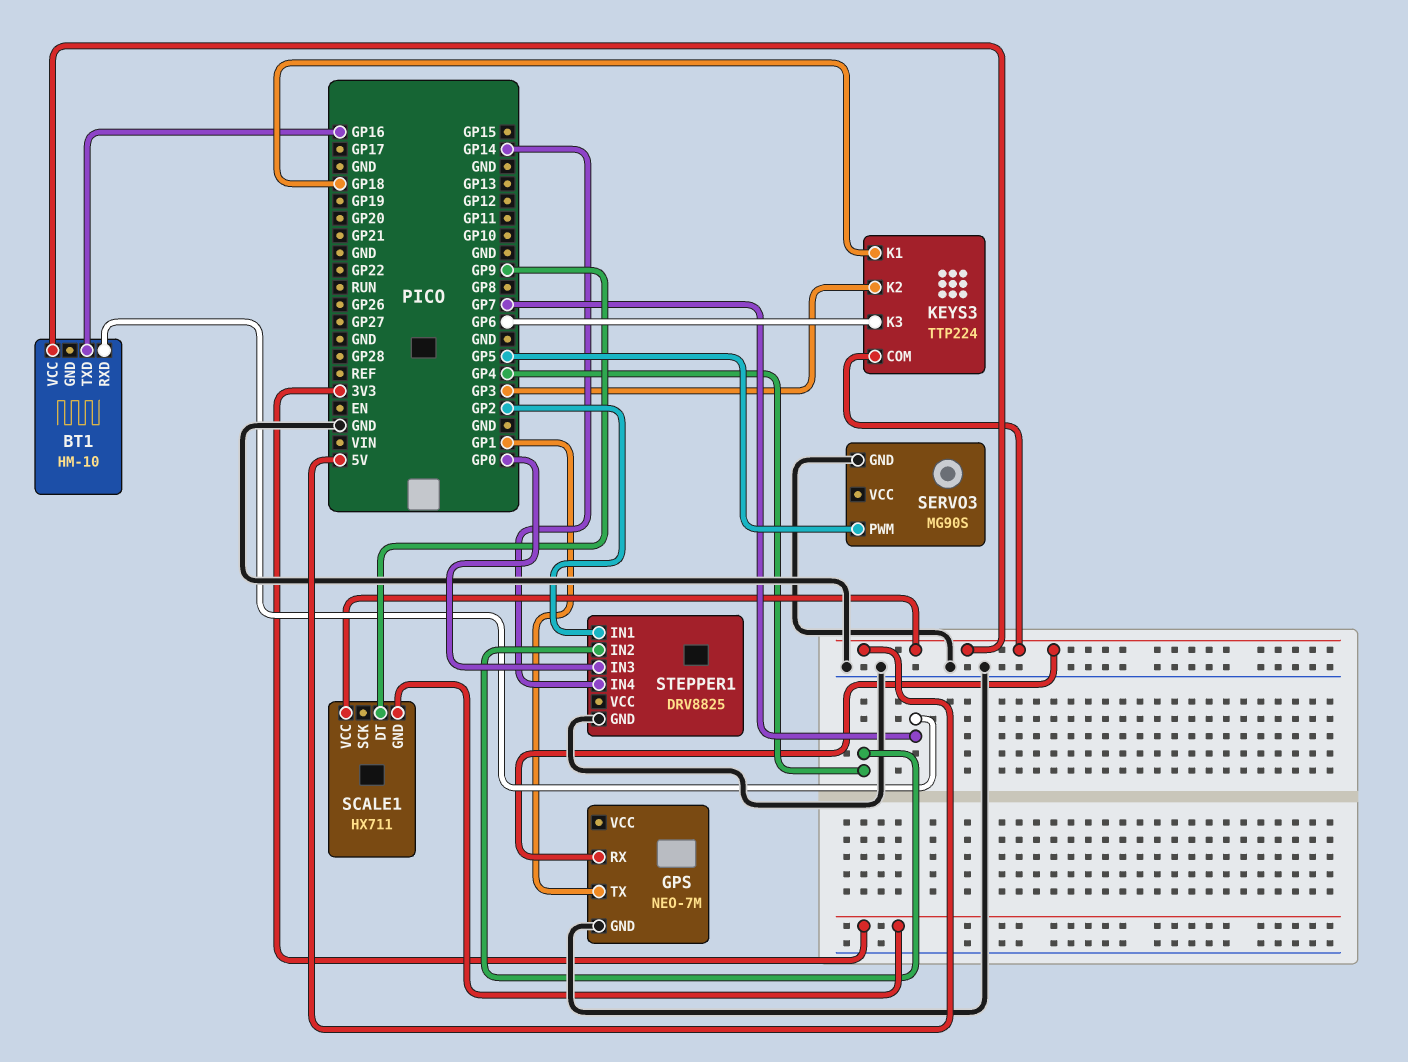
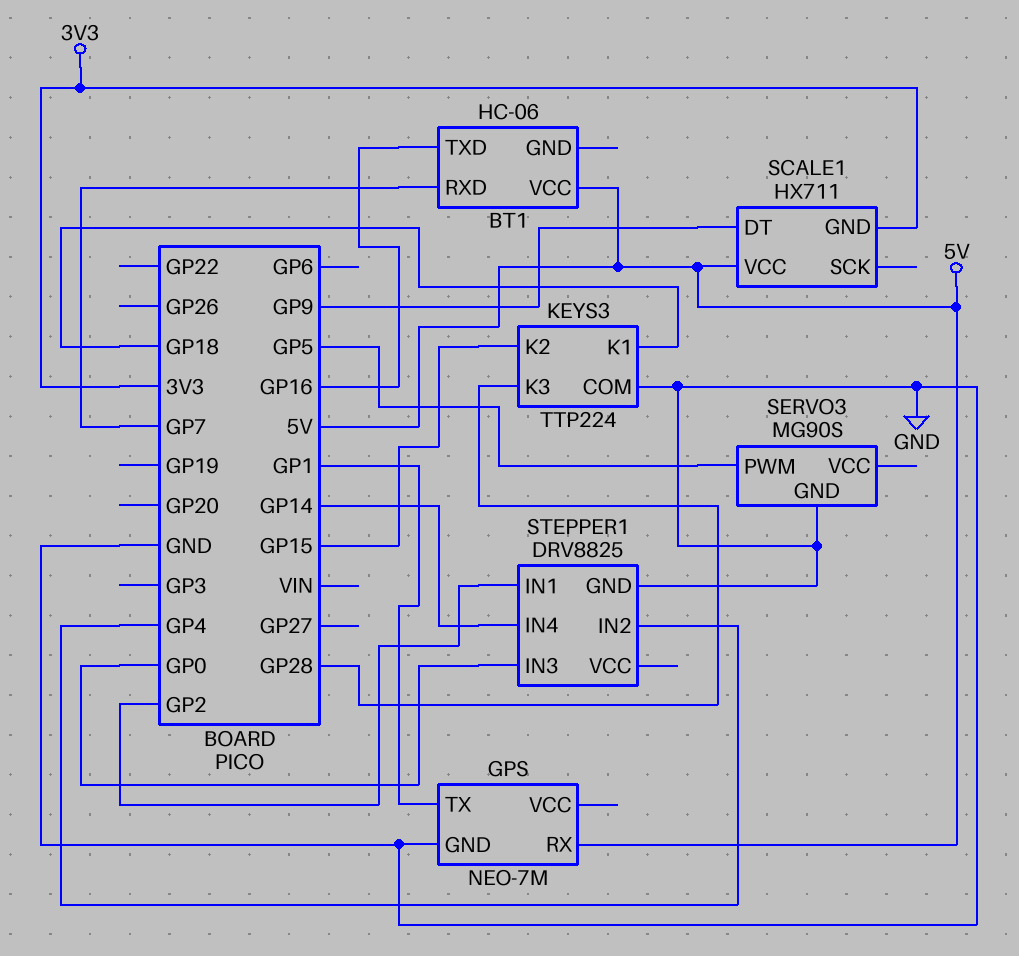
BT1: HM-10 -> HC-06
KEYS3 pin COM: 5V -> GND
KEYS3 pin K2: GP3 -> GP15
KEYS3 pin K3: GP6 -> GP28

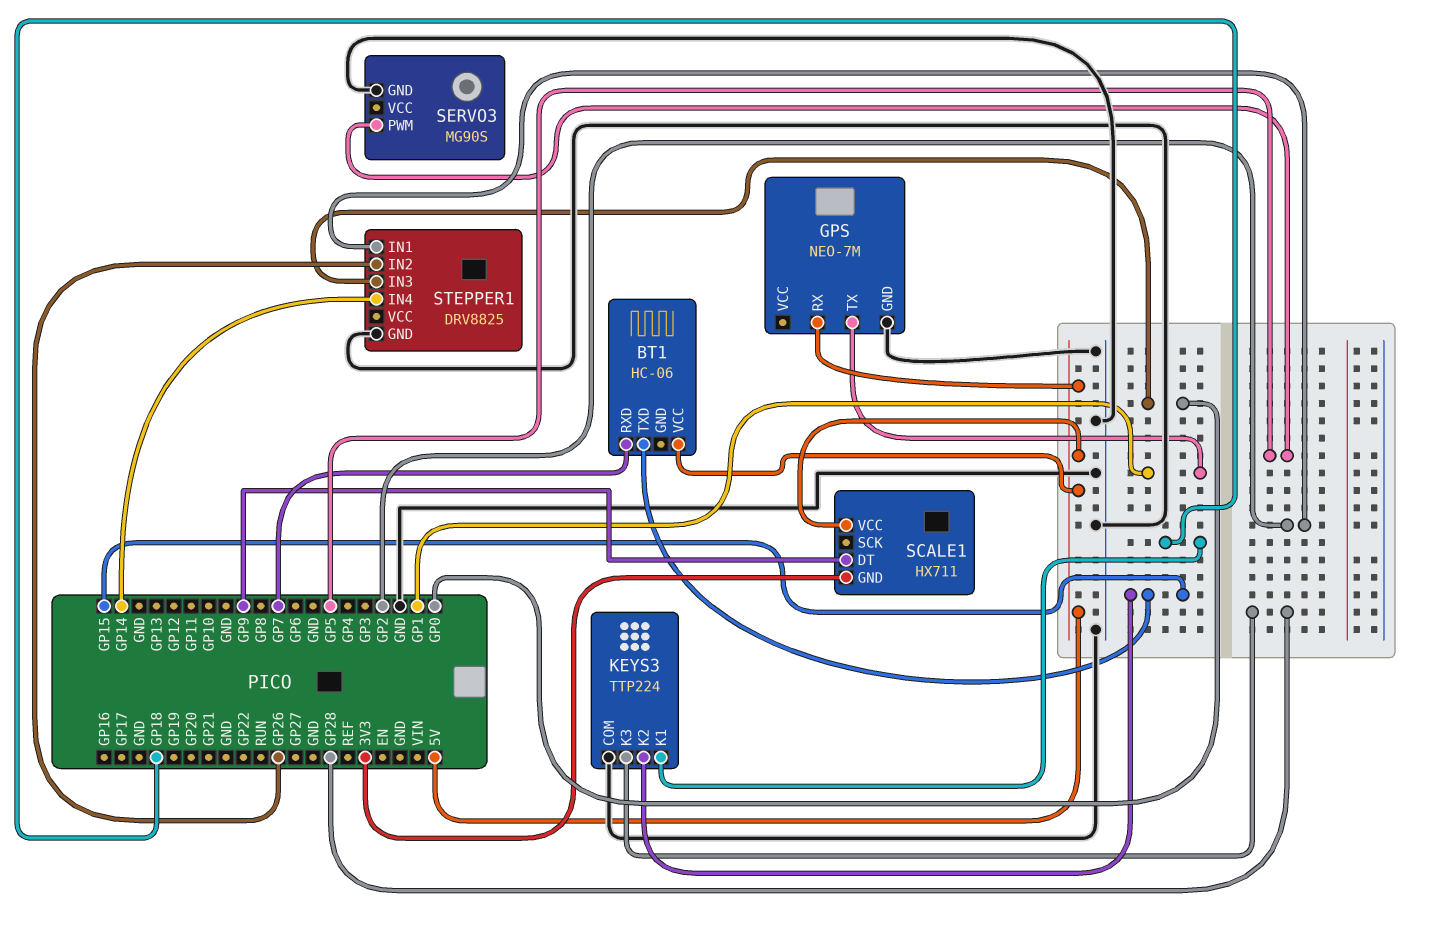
BT1 pin TXD: GP16 -> GP15
STEPPER1 pin IN2: GP4 -> GP26

